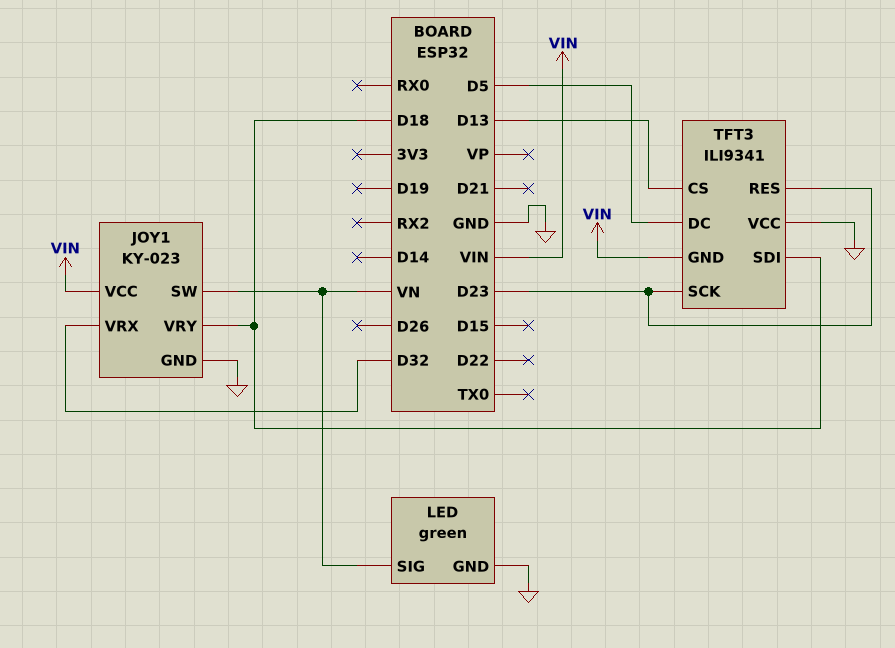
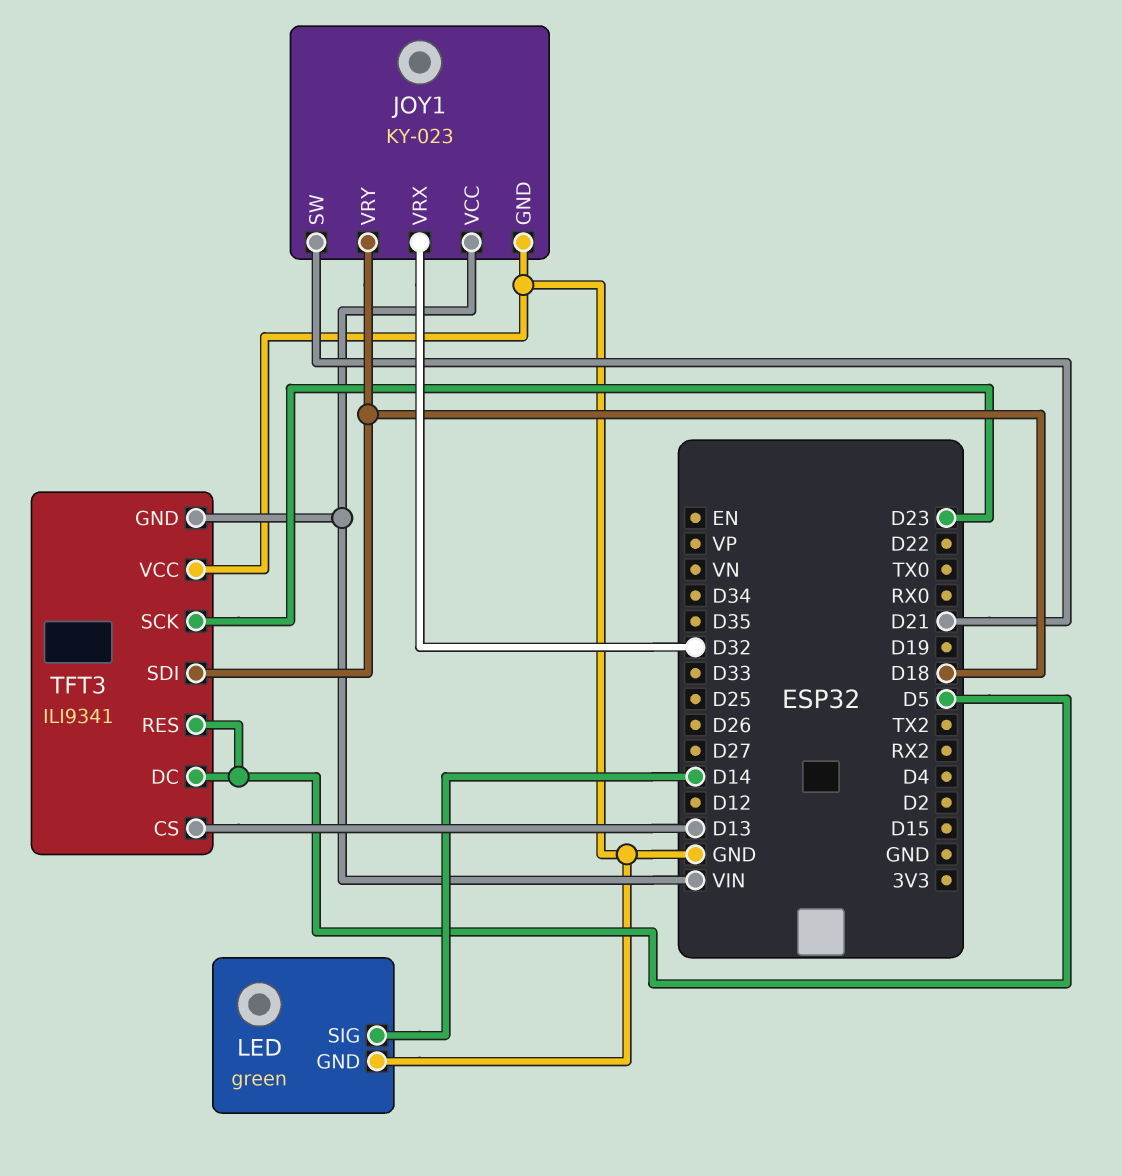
JOY1 pin SW: VN -> D21
LED pin SIG: VN -> D14
TFT3 pin RES: D23 -> D5

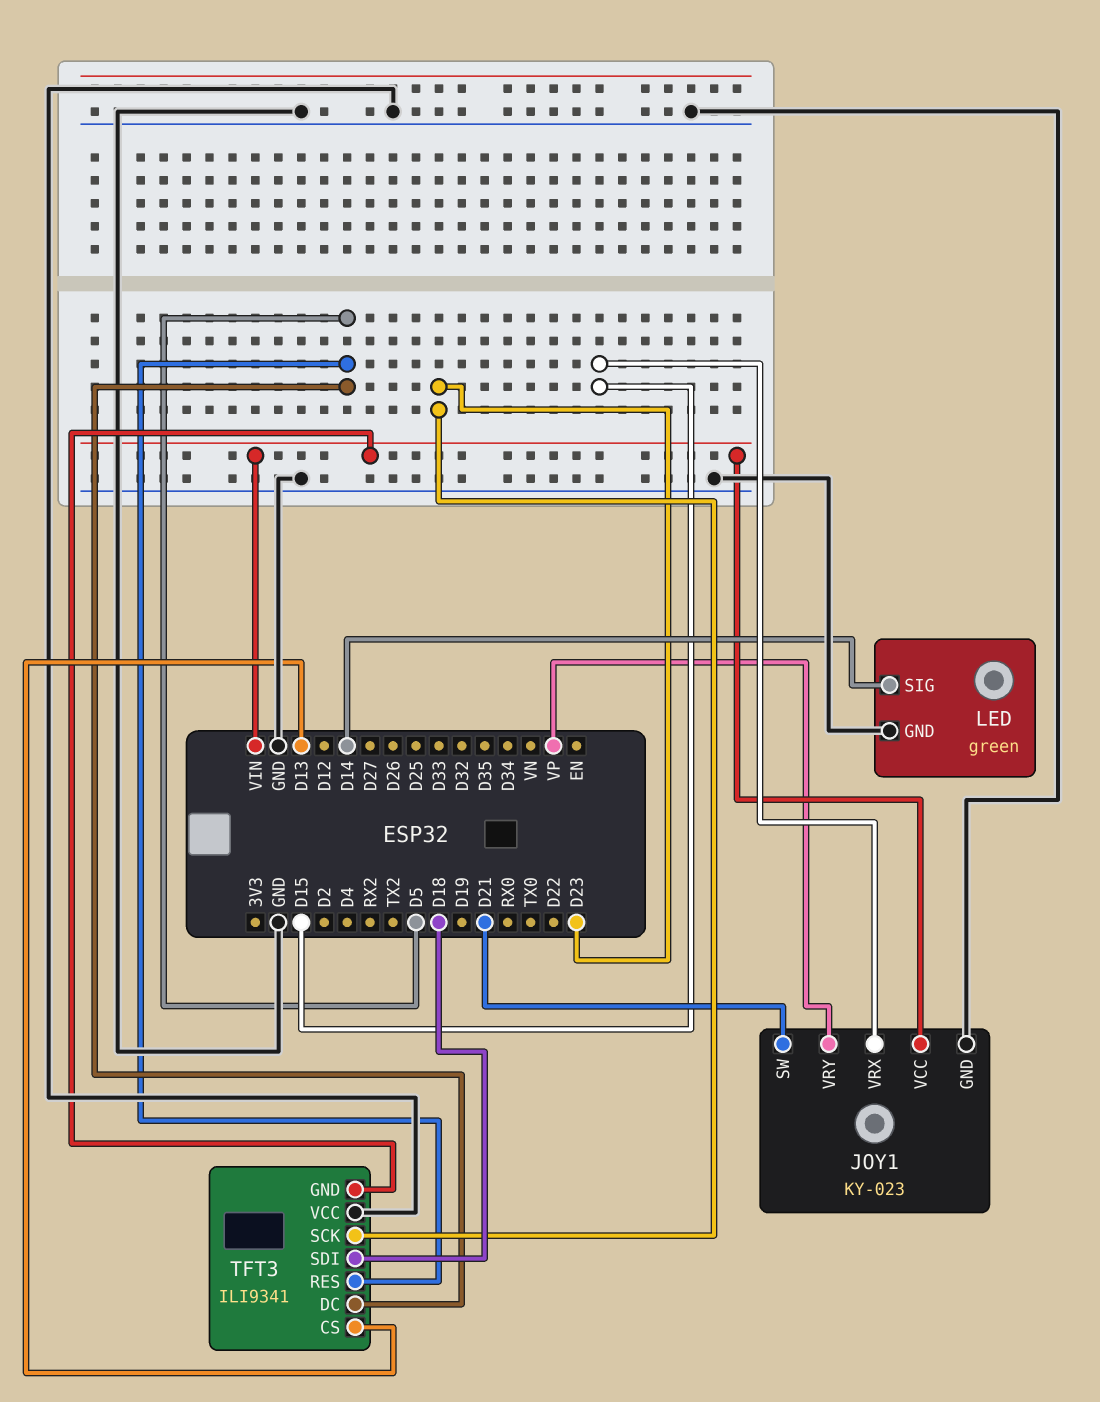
JOY1 pin VRX: D32 -> D15
JOY1 pin VRY: D18 -> VP

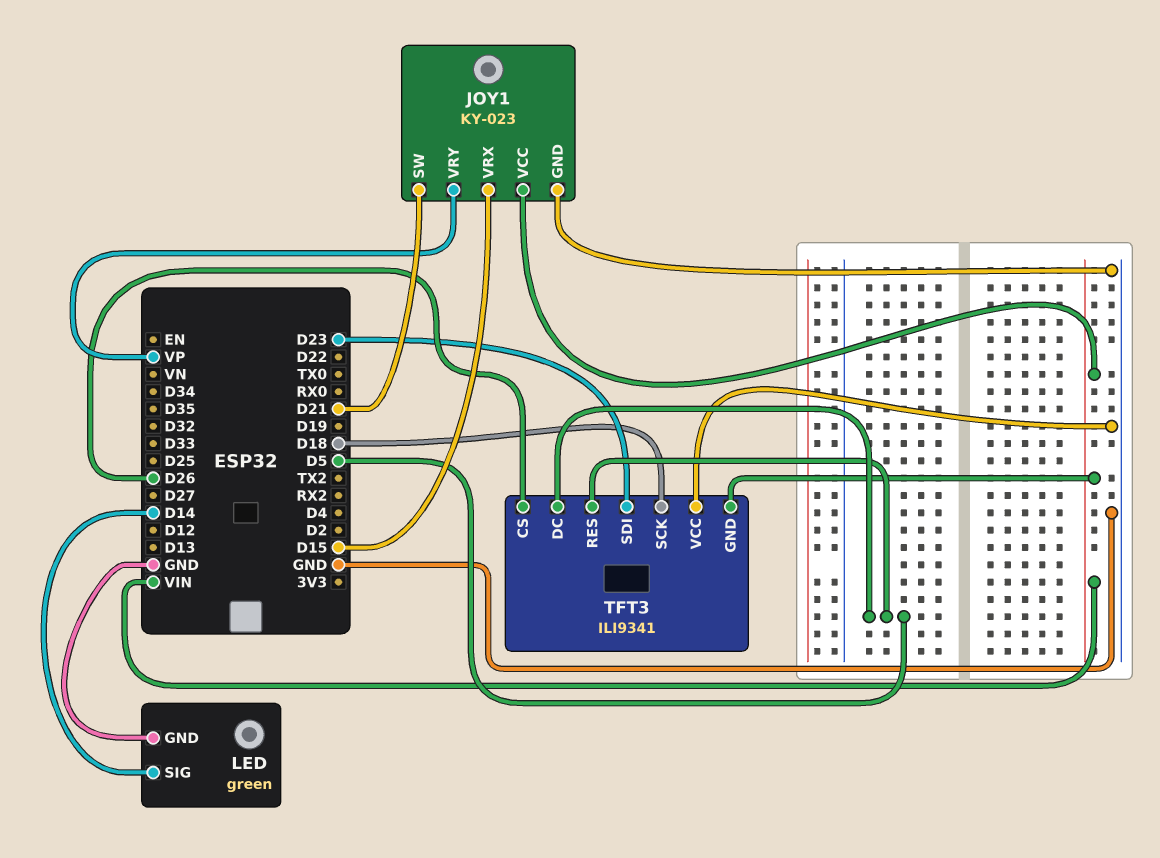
TFT3 pin CS: D13 -> D26
TFT3 pin SCK: D23 -> D18
TFT3 pin SDI: D18 -> D23

